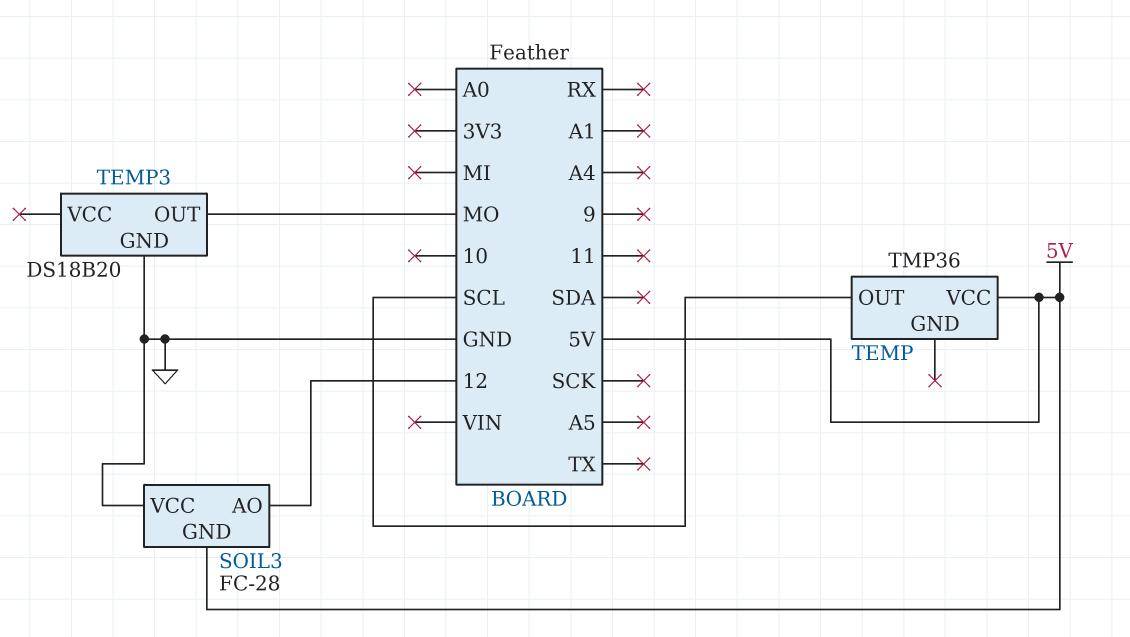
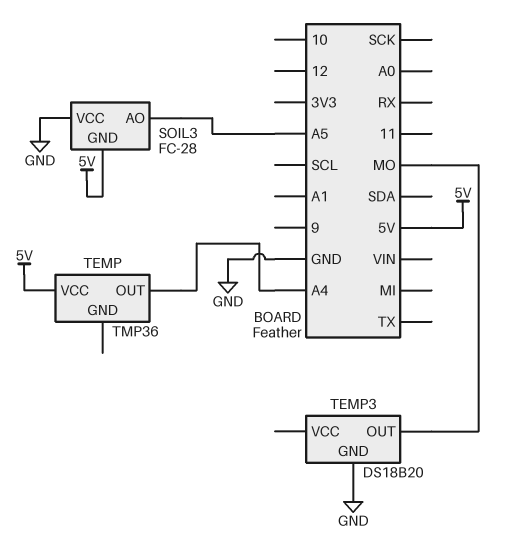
SOIL3 pin AO: 12 -> A5
TEMP pin OUT: SCL -> A4

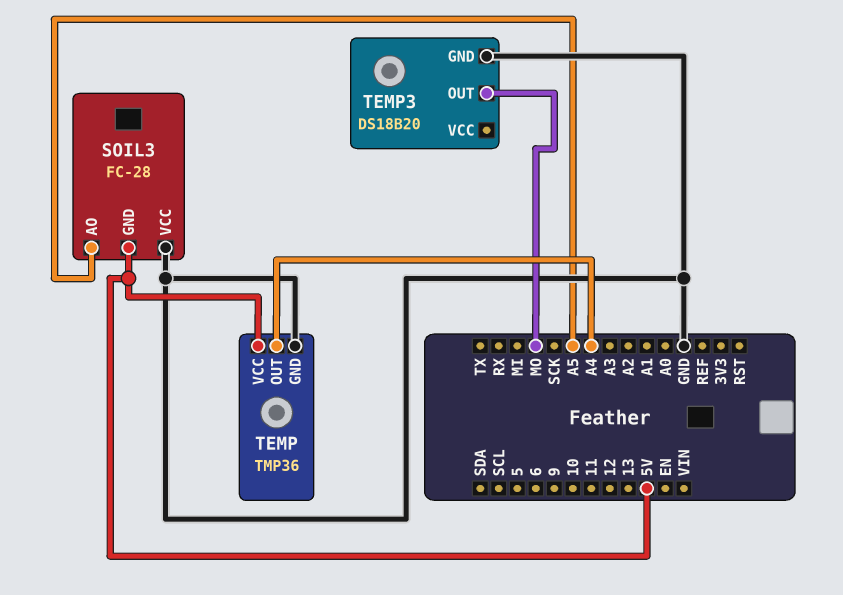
TEMP pin GND: none -> GND

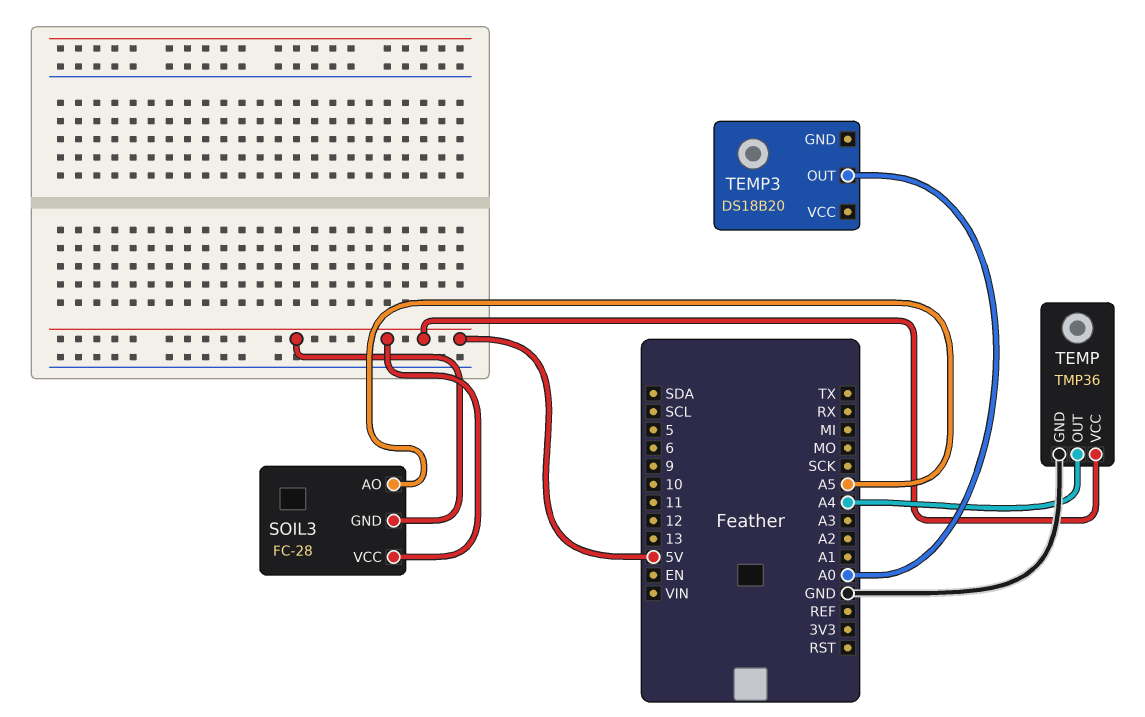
SOIL3 pin VCC: GND -> 5V
TEMP3 pin GND: GND -> none
TEMP3 pin OUT: MO -> A0

